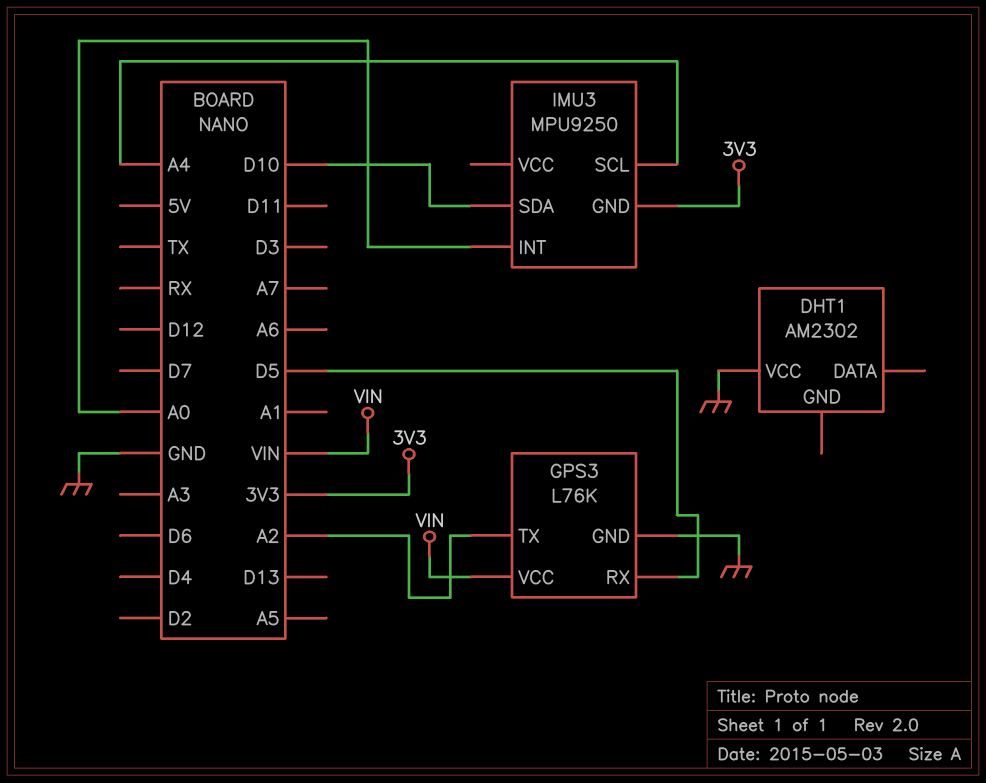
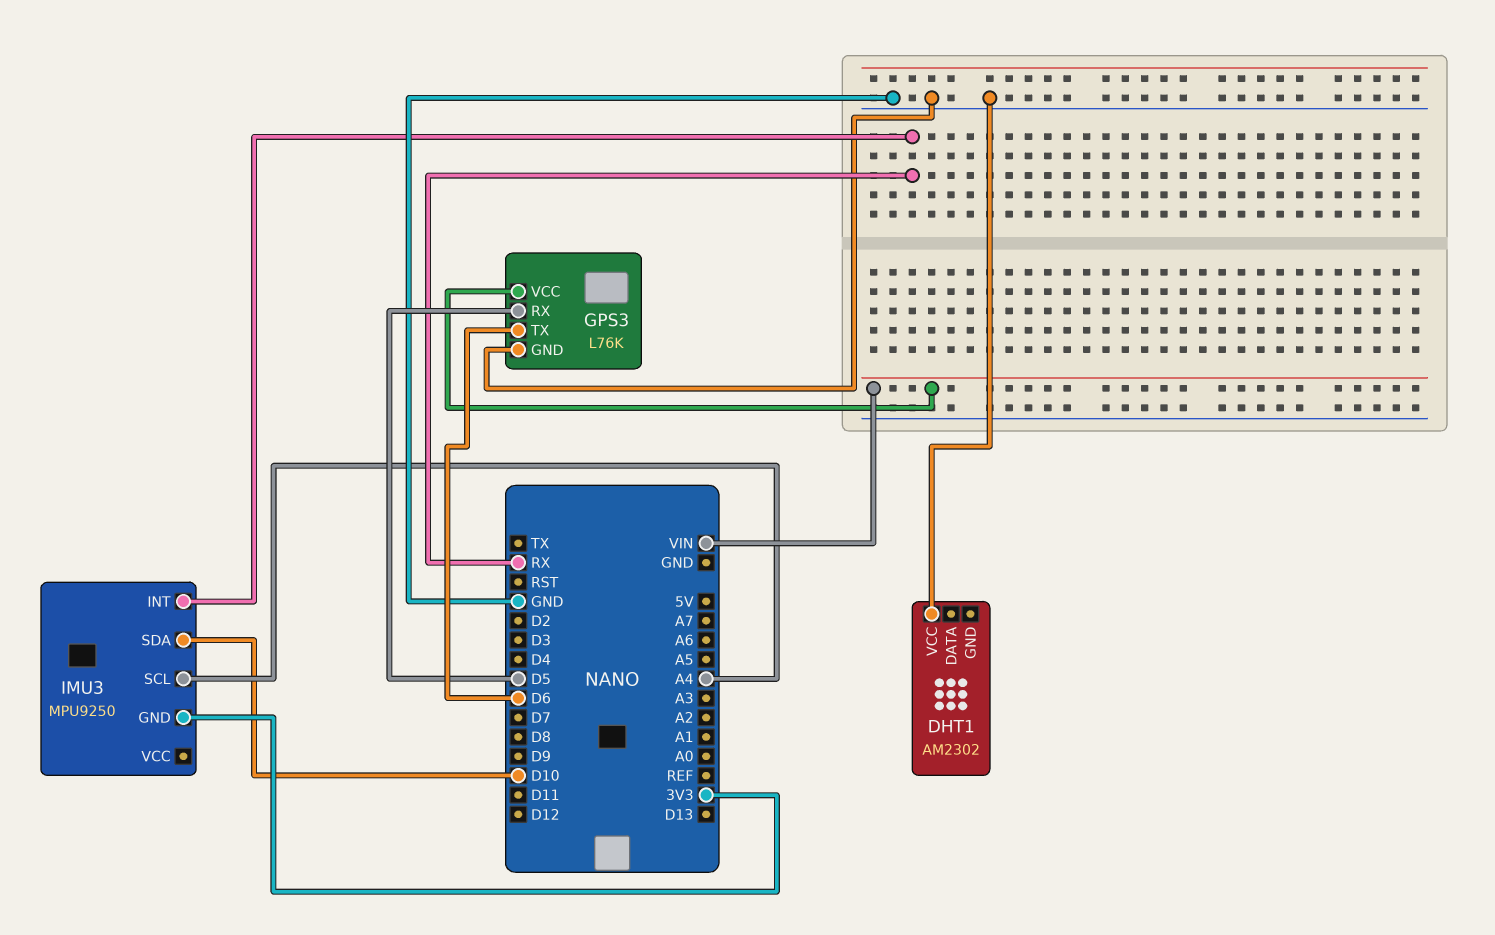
GPS3 pin TX: A2 -> D6
IMU3 pin INT: A0 -> RX

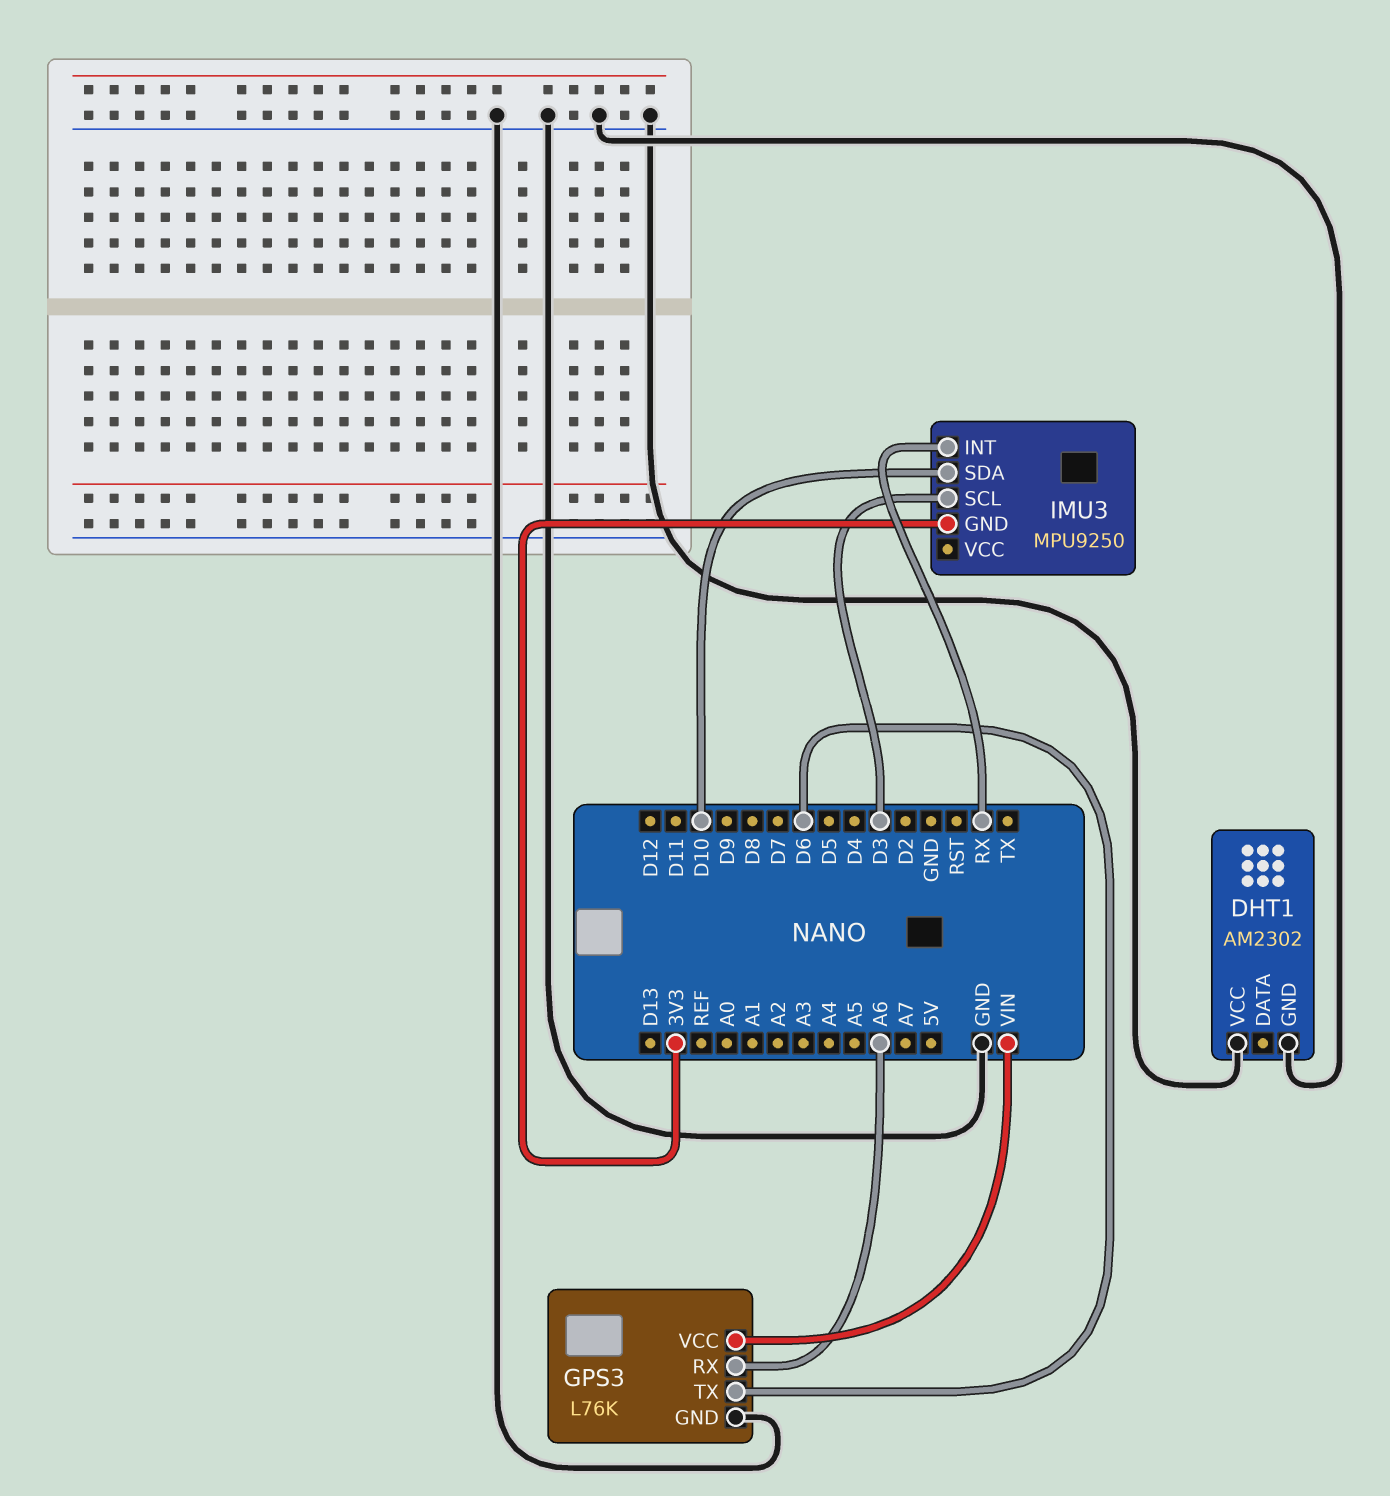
DHT1 pin GND: none -> GND
GPS3 pin RX: D5 -> A6
IMU3 pin SCL: A4 -> D3

